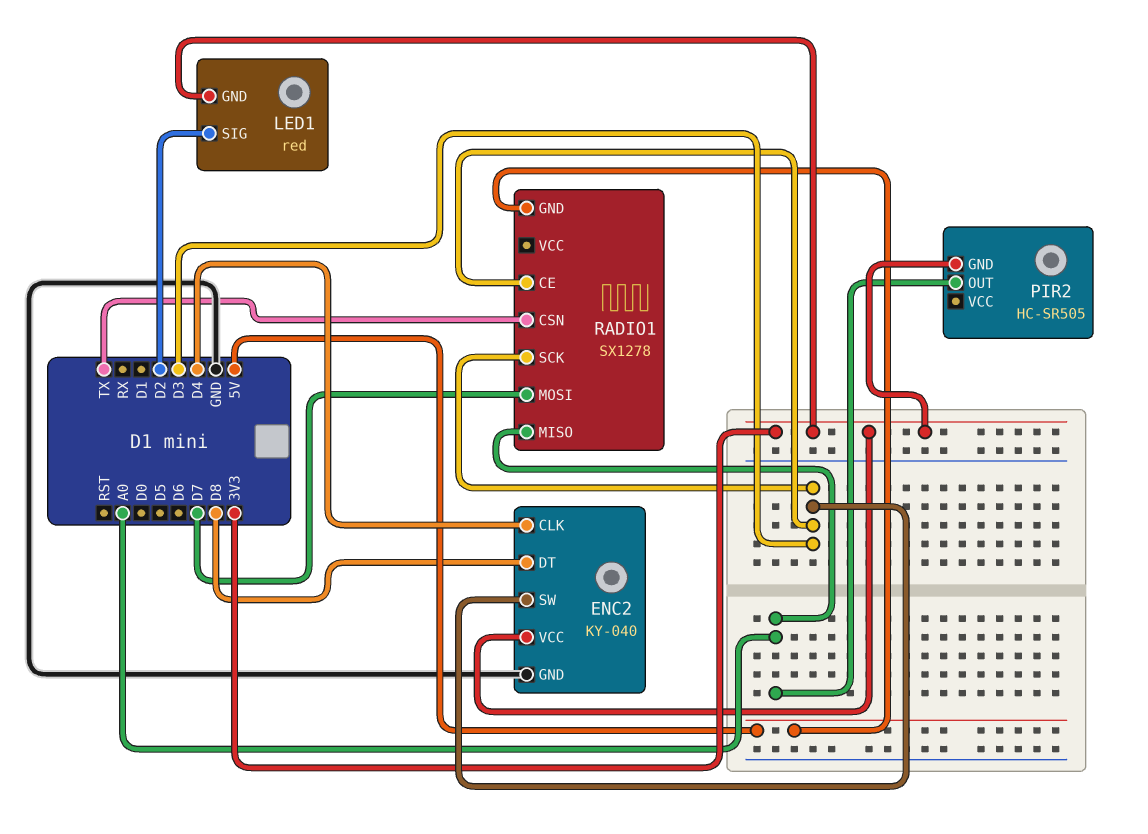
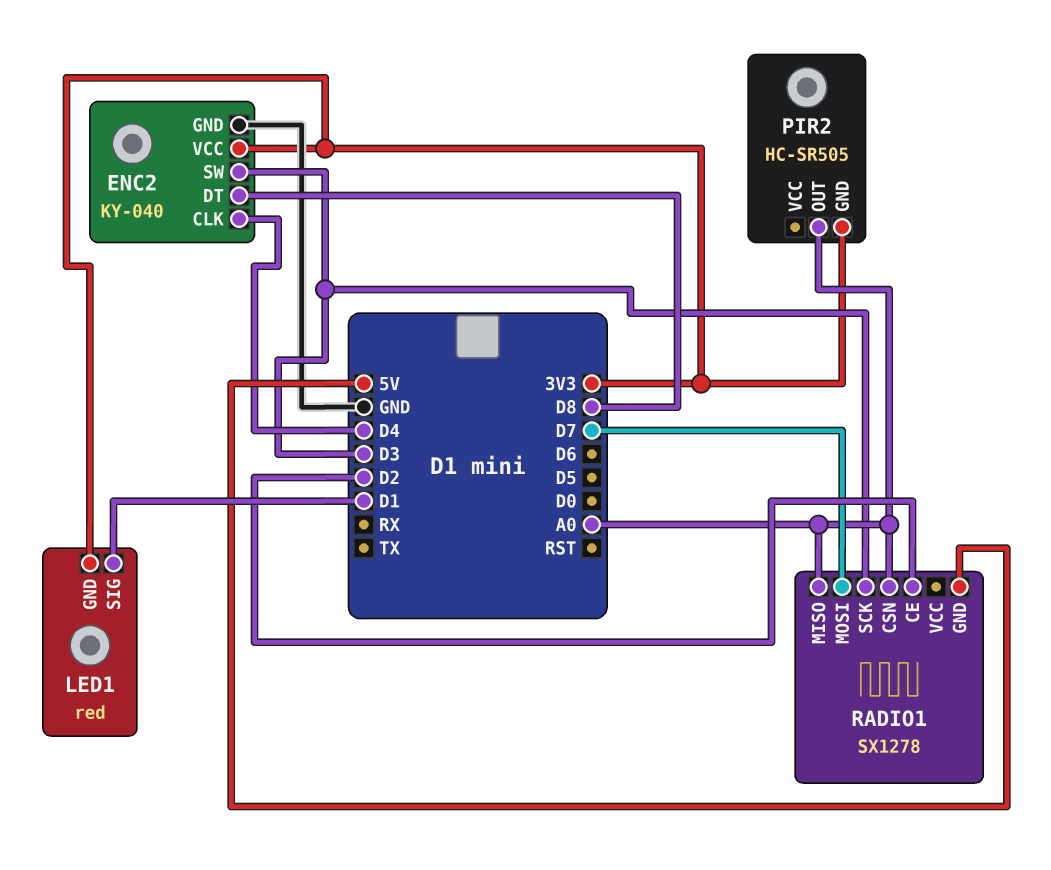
LED1 pin SIG: D2 -> D1
RADIO1 pin CE: D3 -> D2
RADIO1 pin CSN: TX -> A0

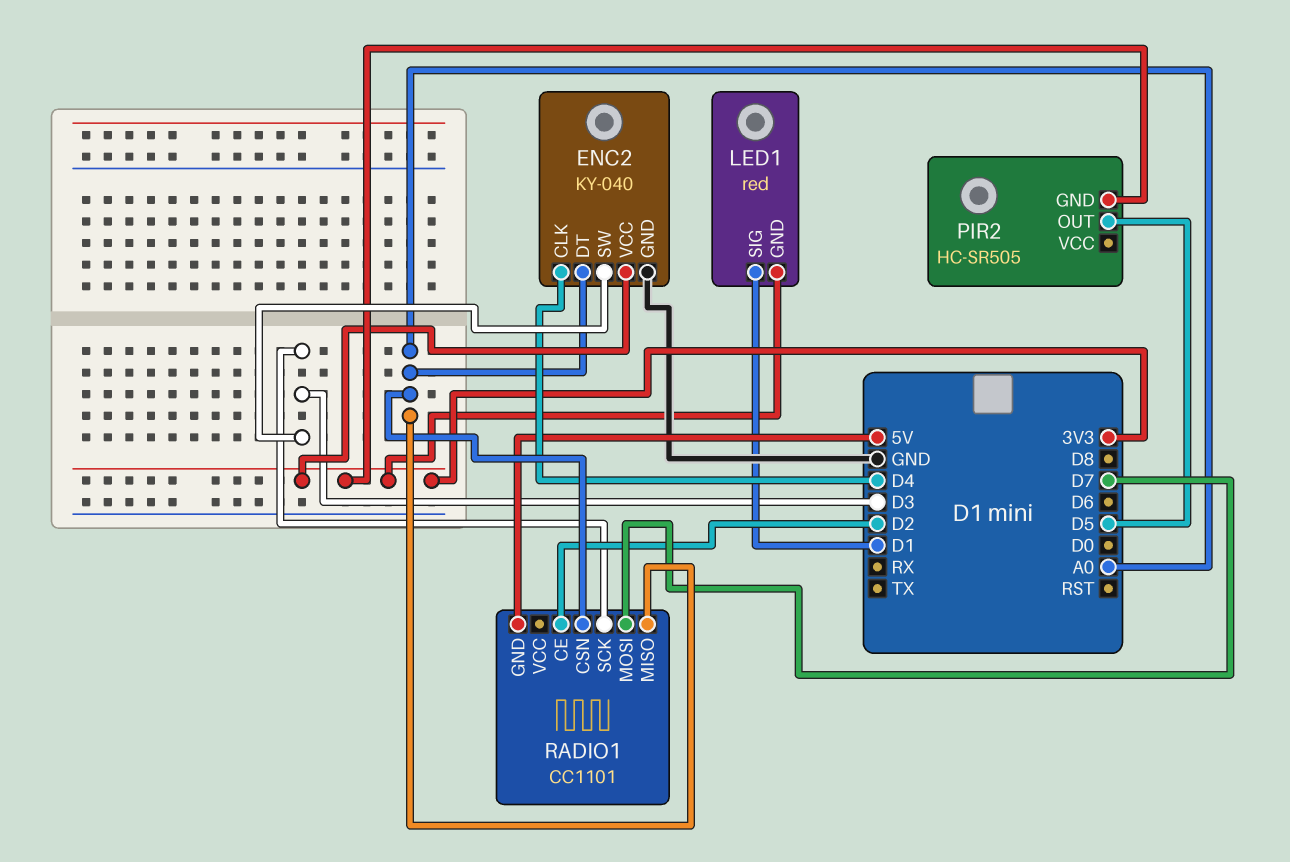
ENC2 pin DT: D8 -> A0
PIR2 pin OUT: A0 -> D5
RADIO1: SX1278 -> CC1101

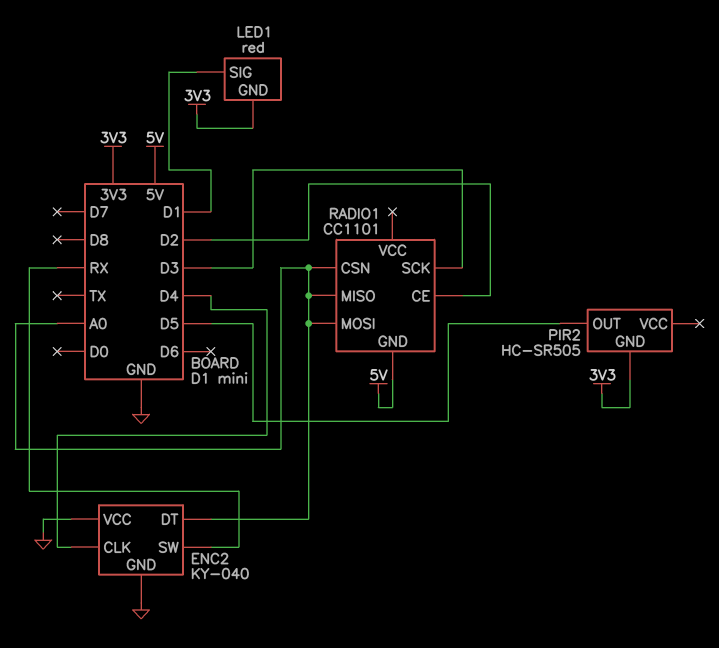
ENC2 pin SW: D3 -> RX
ENC2 pin VCC: 3V3 -> GND
RADIO1 pin MOSI: D7 -> A0

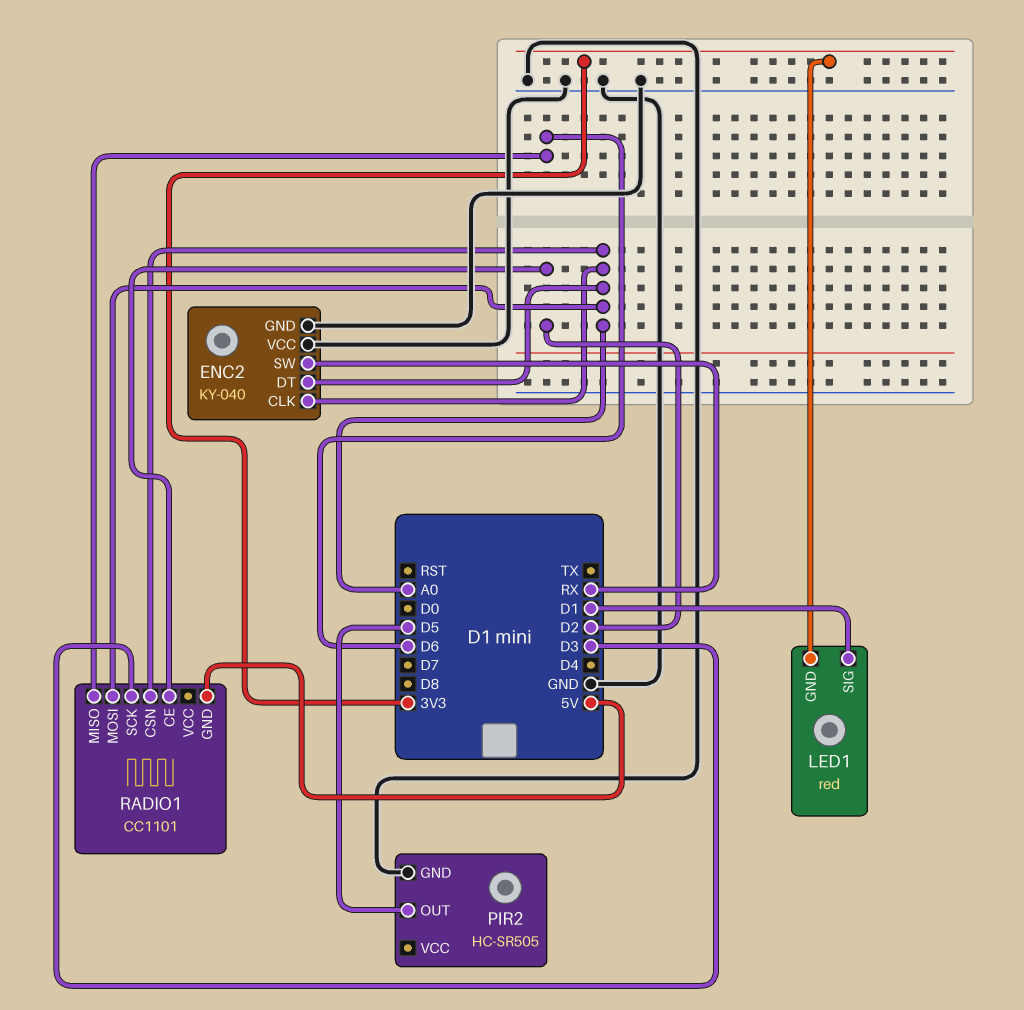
ENC2 pin CLK: D4 -> A0
PIR2 pin GND: 3V3 -> GND
RADIO1 pin MISO: A0 -> D6

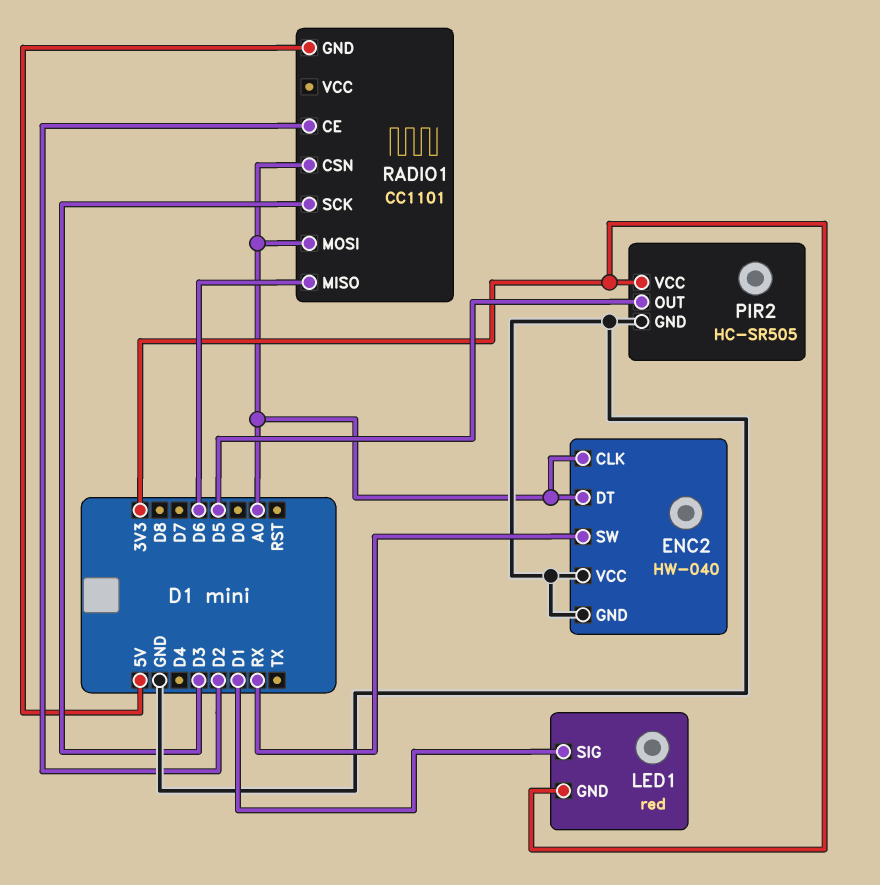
ENC2: KY-040 -> HW-040
PIR2 pin VCC: none -> 3V3

